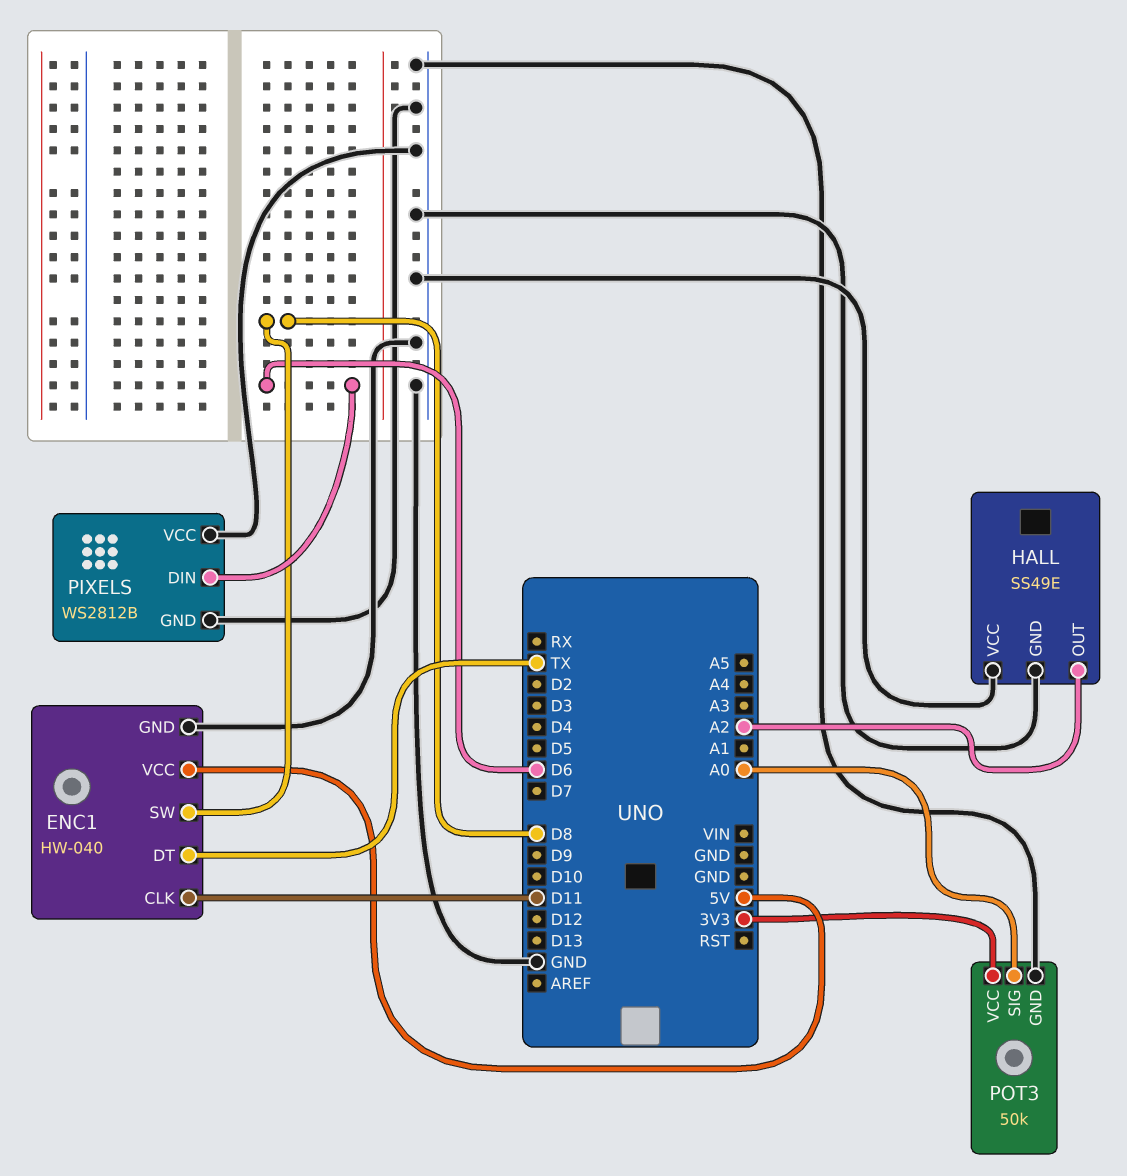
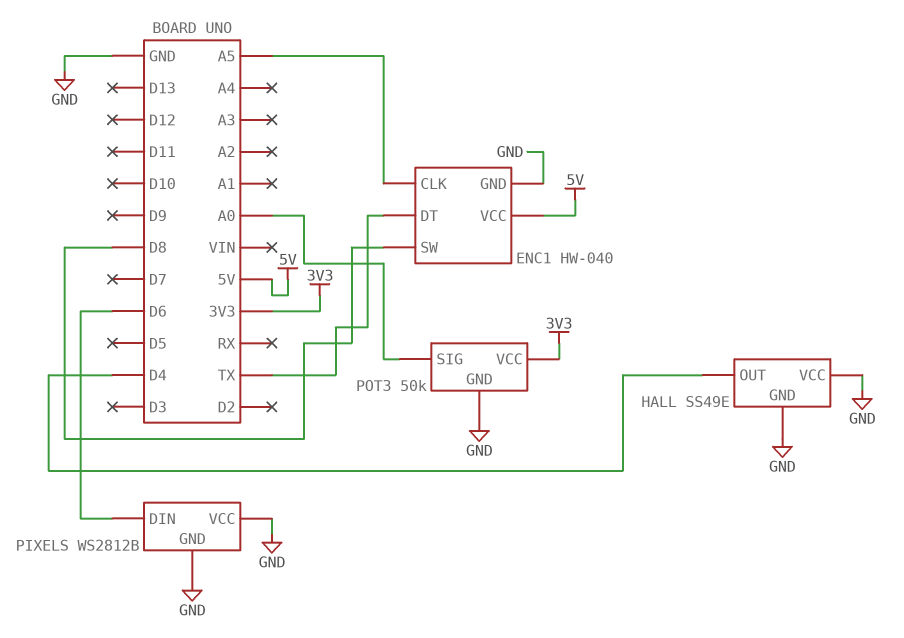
ENC1 pin CLK: D11 -> A5
HALL pin OUT: A2 -> D4

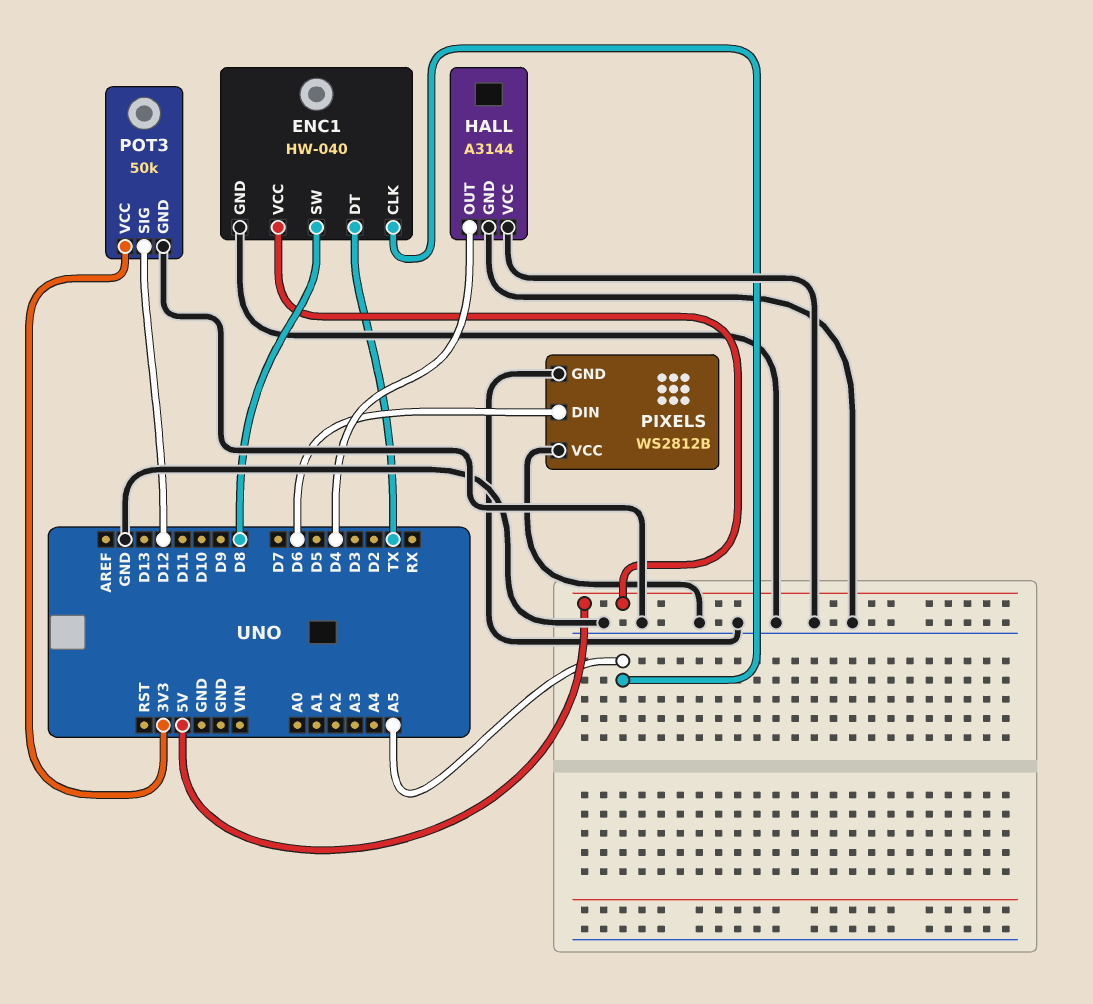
HALL: SS49E -> A3144
POT3 pin SIG: A0 -> D12

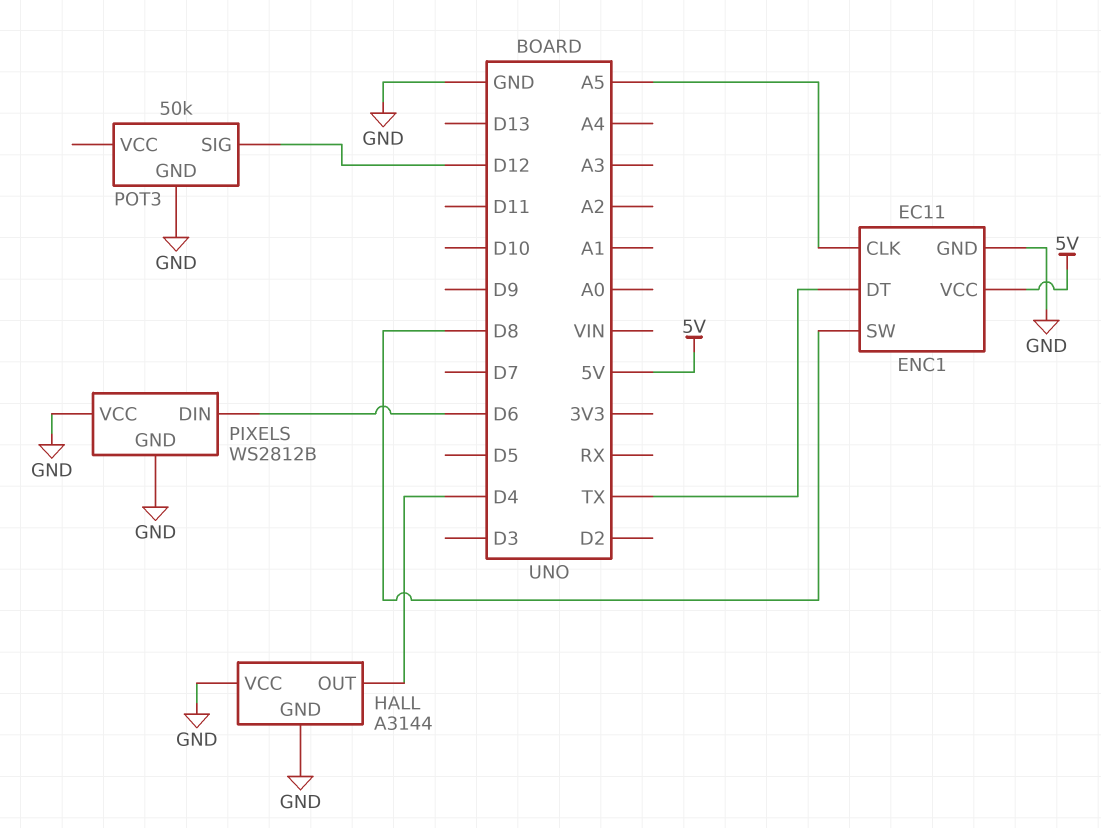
ENC1: HW-040 -> EC11
POT3 pin VCC: 3V3 -> none

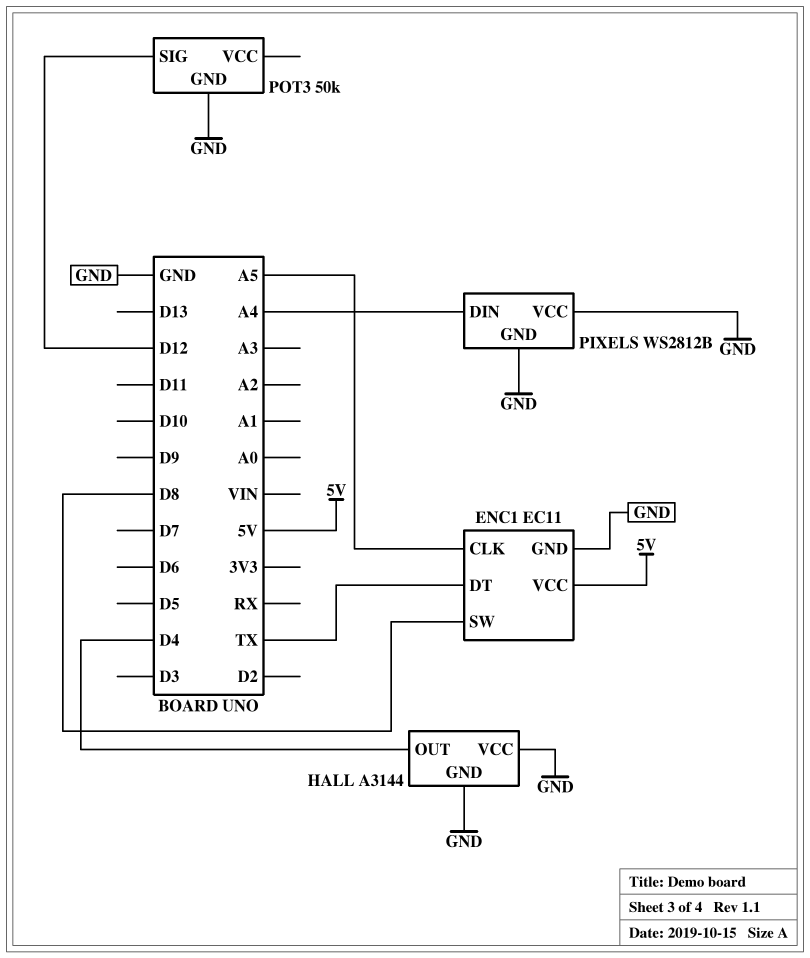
PIXELS pin DIN: D6 -> A4

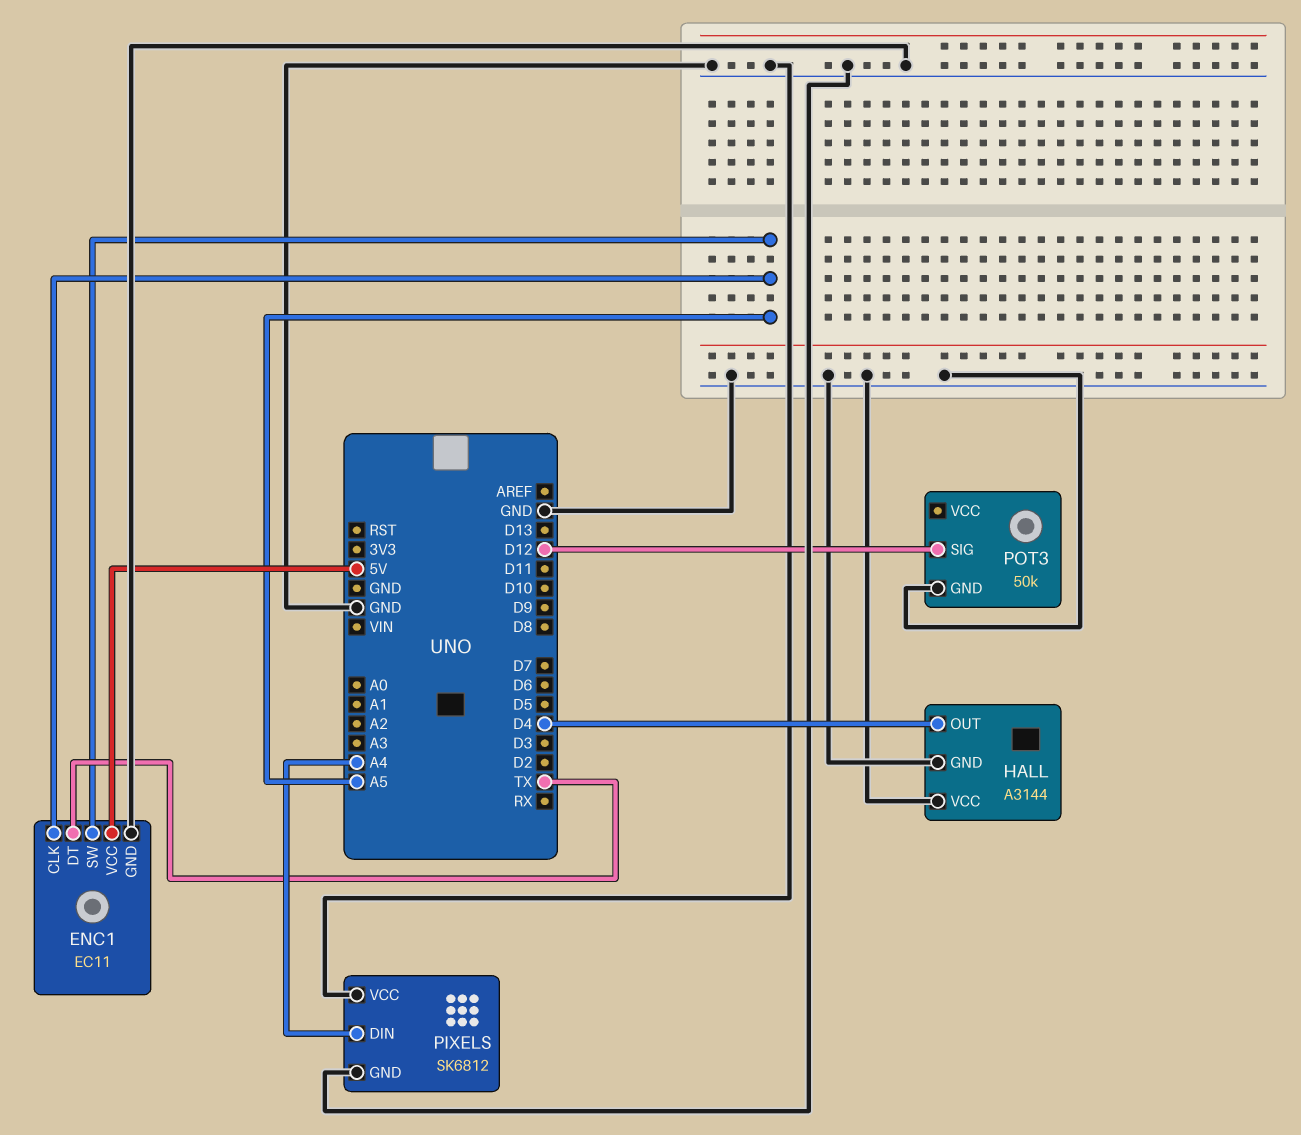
ENC1 pin SW: D8 -> A5
PIXELS: WS2812B -> SK6812

